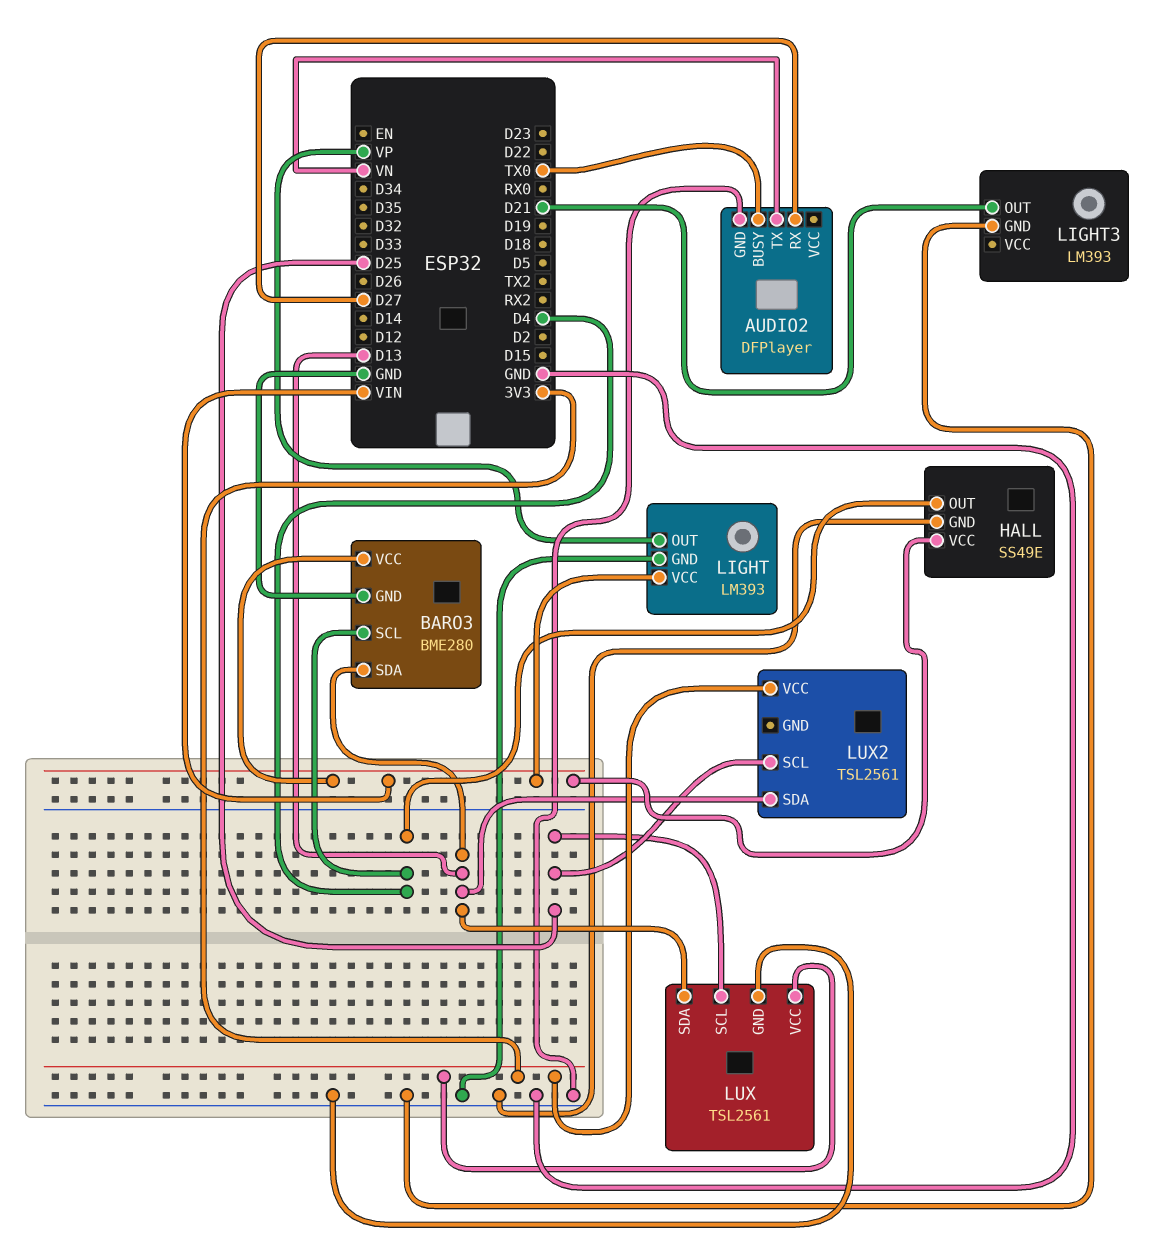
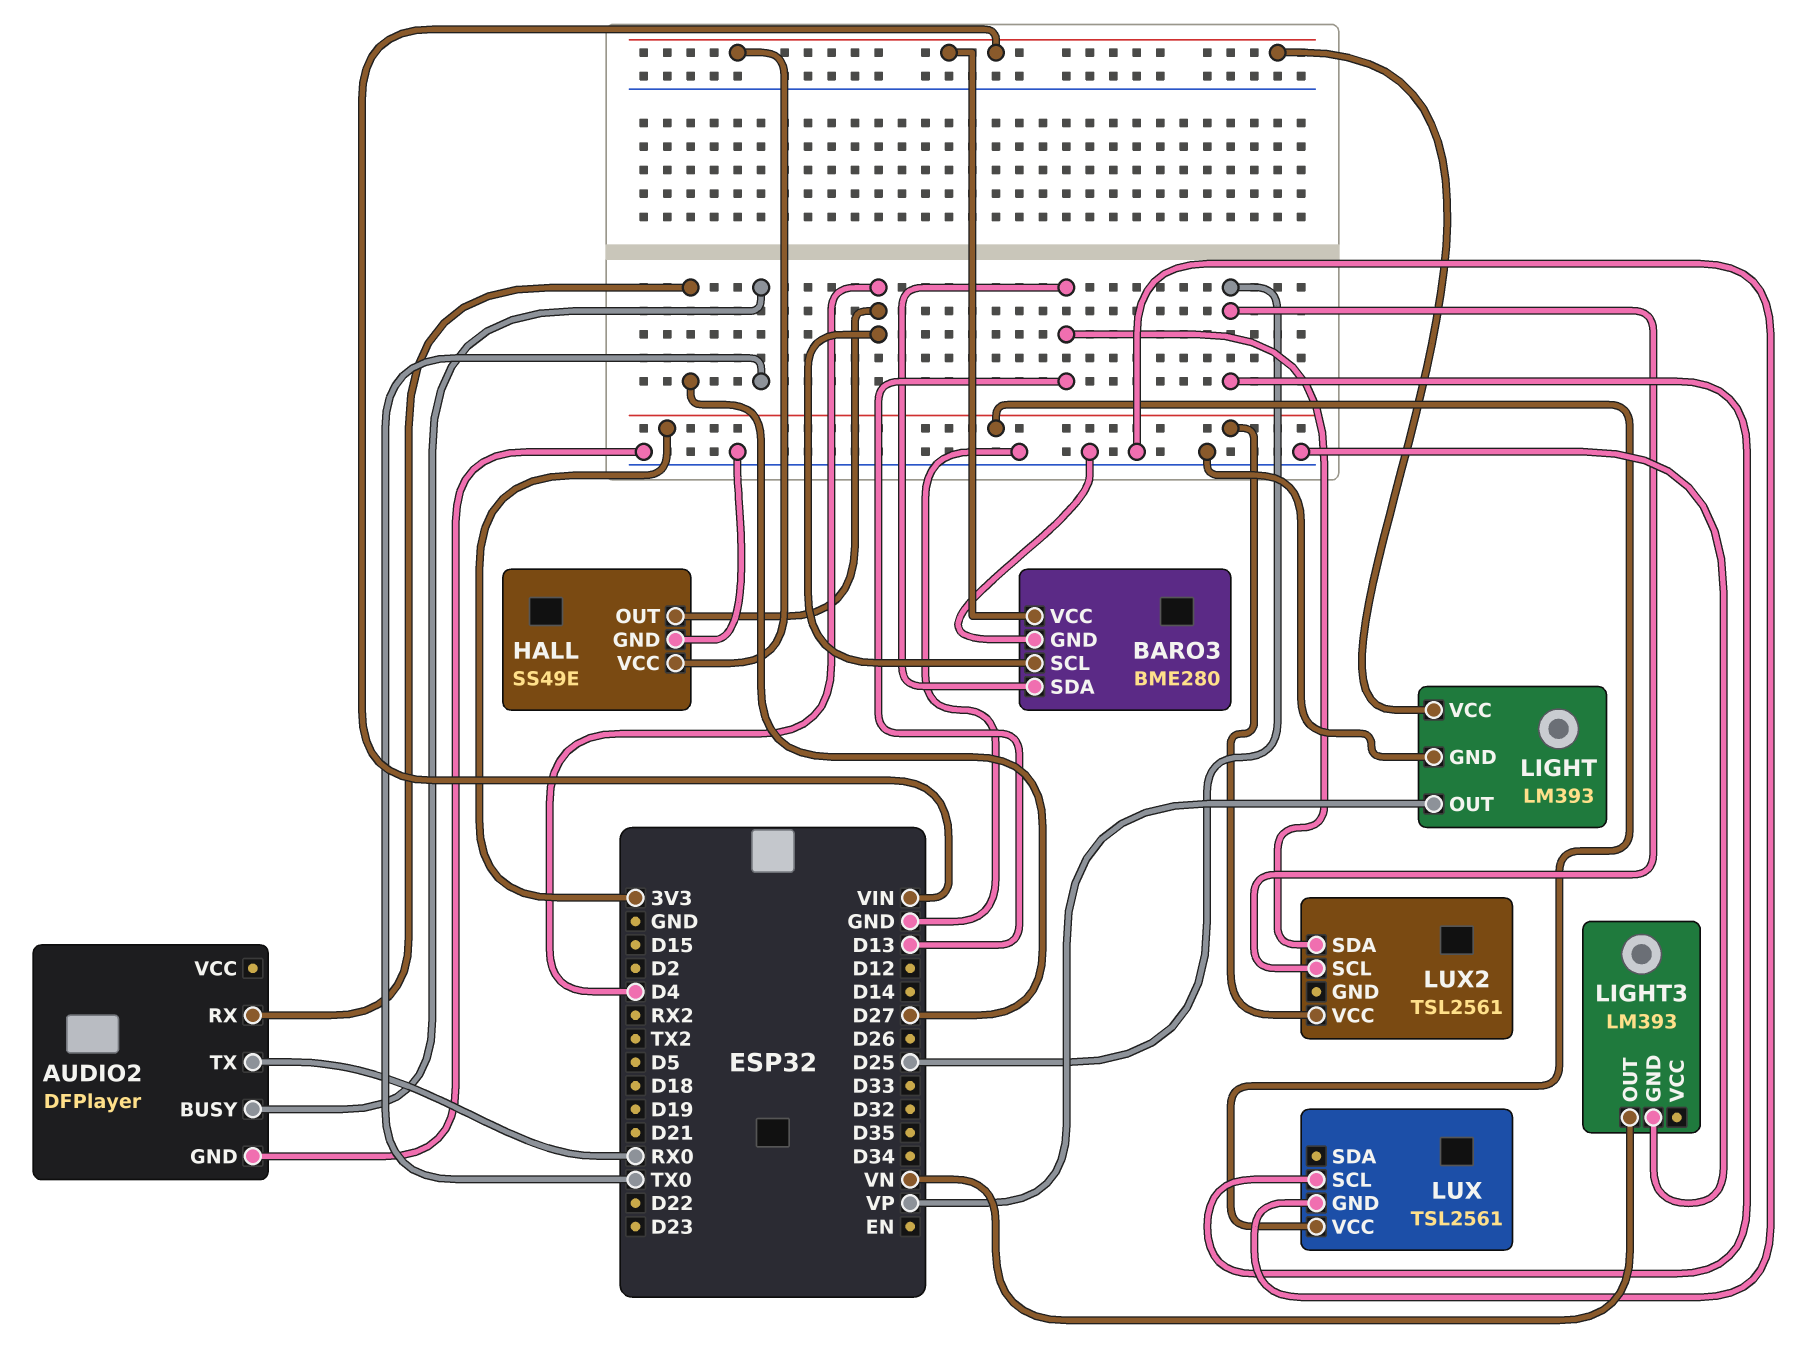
AUDIO2 pin TX: VN -> RX0
LIGHT3 pin OUT: D21 -> VN
LUX pin SDA: D13 -> none

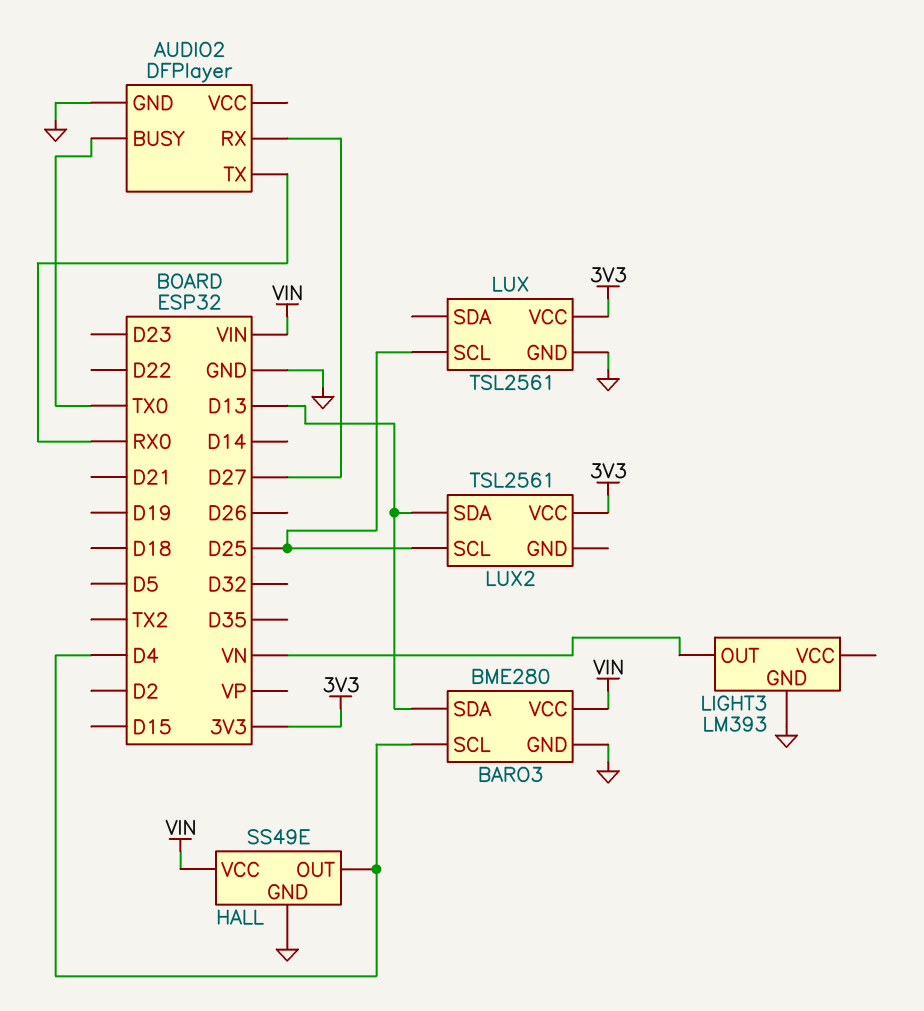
LIGHT: LM393 -> none
LIGHT pin GND: GND -> none
LIGHT pin OUT: VP -> none
LIGHT pin VCC: VIN -> none

